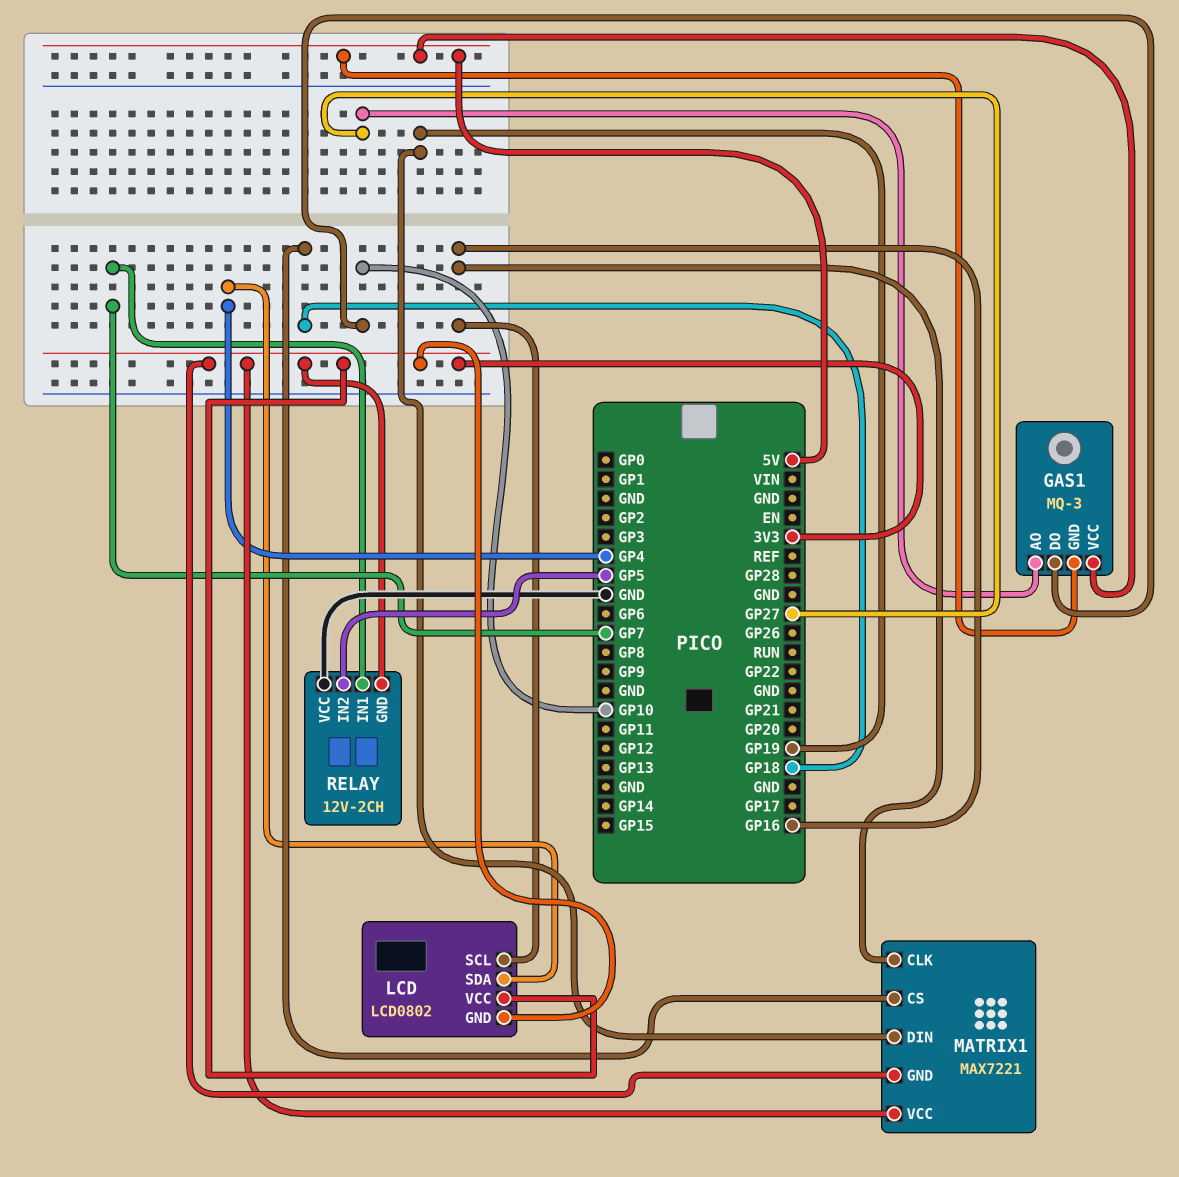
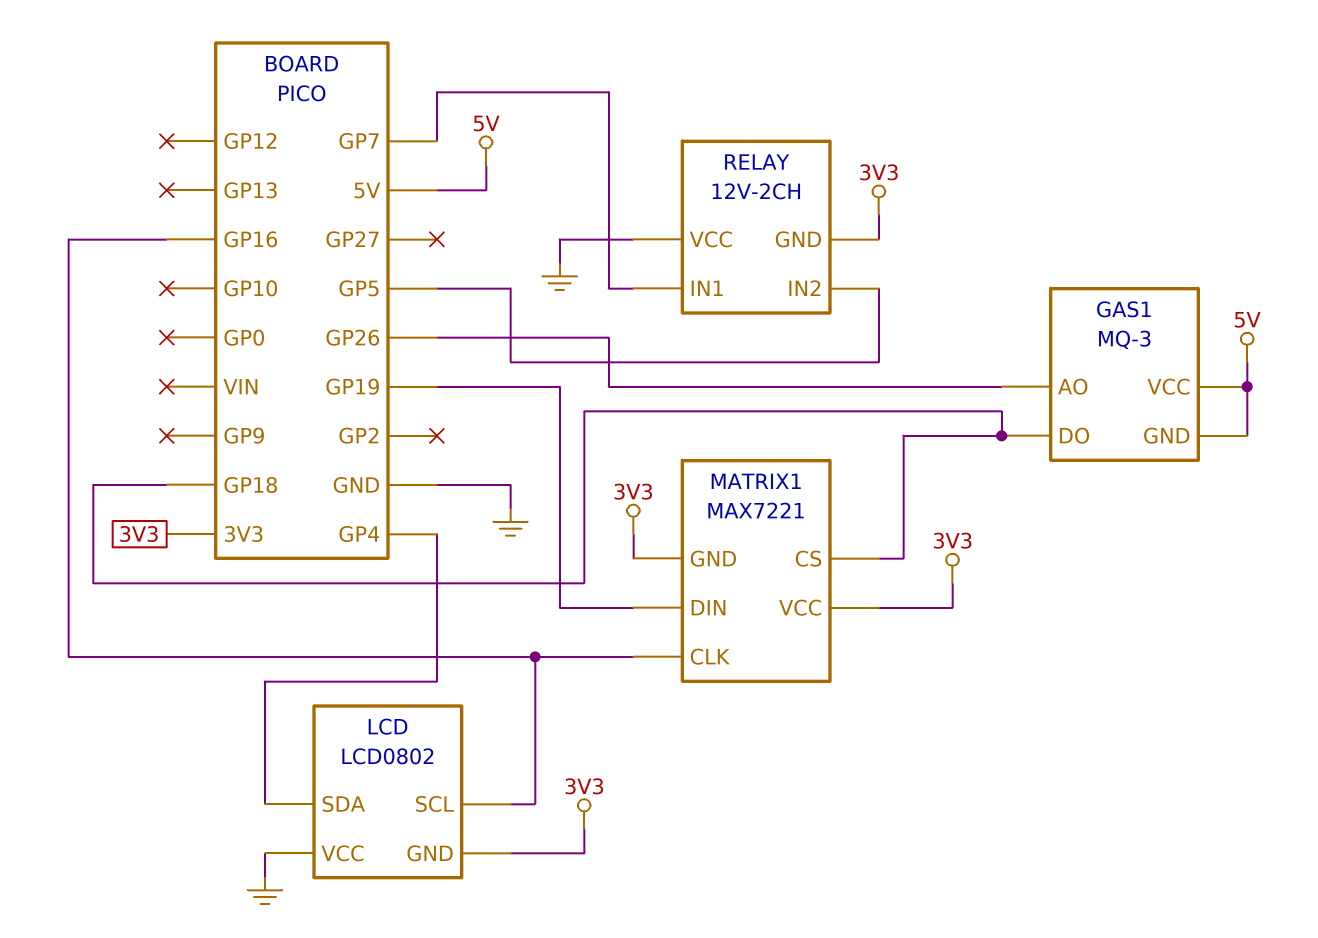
GAS1 pin AO: GP27 -> GP26
GAS1 pin DO: GP10 -> GP18
LCD pin VCC: 3V3 -> GND

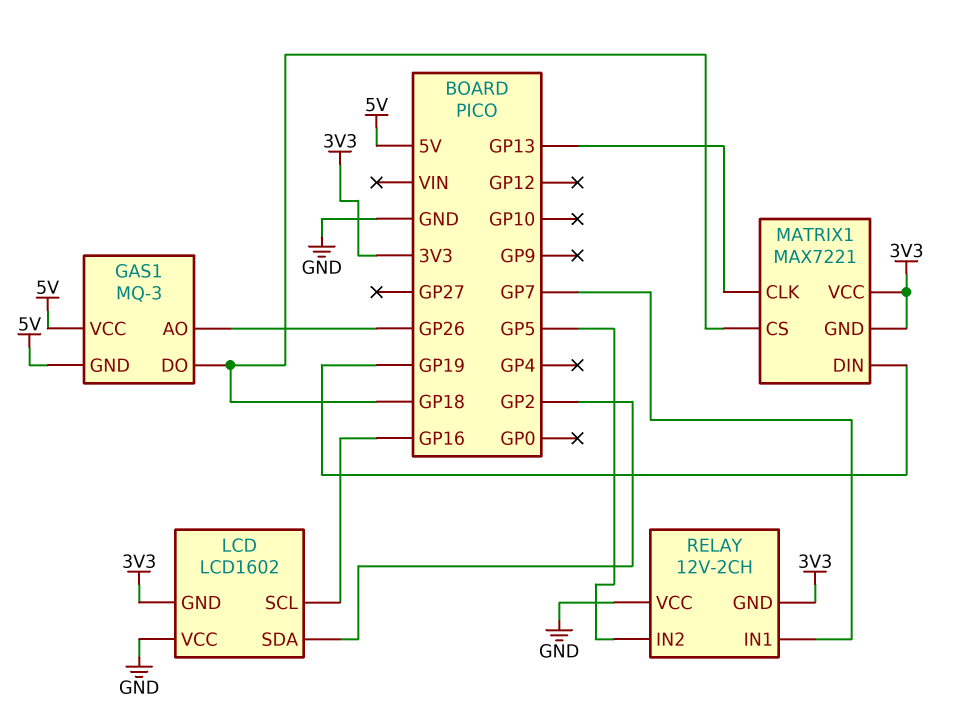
LCD: LCD0802 -> LCD1602
LCD pin SDA: GP4 -> GP2
MATRIX1 pin CLK: GP16 -> GP13

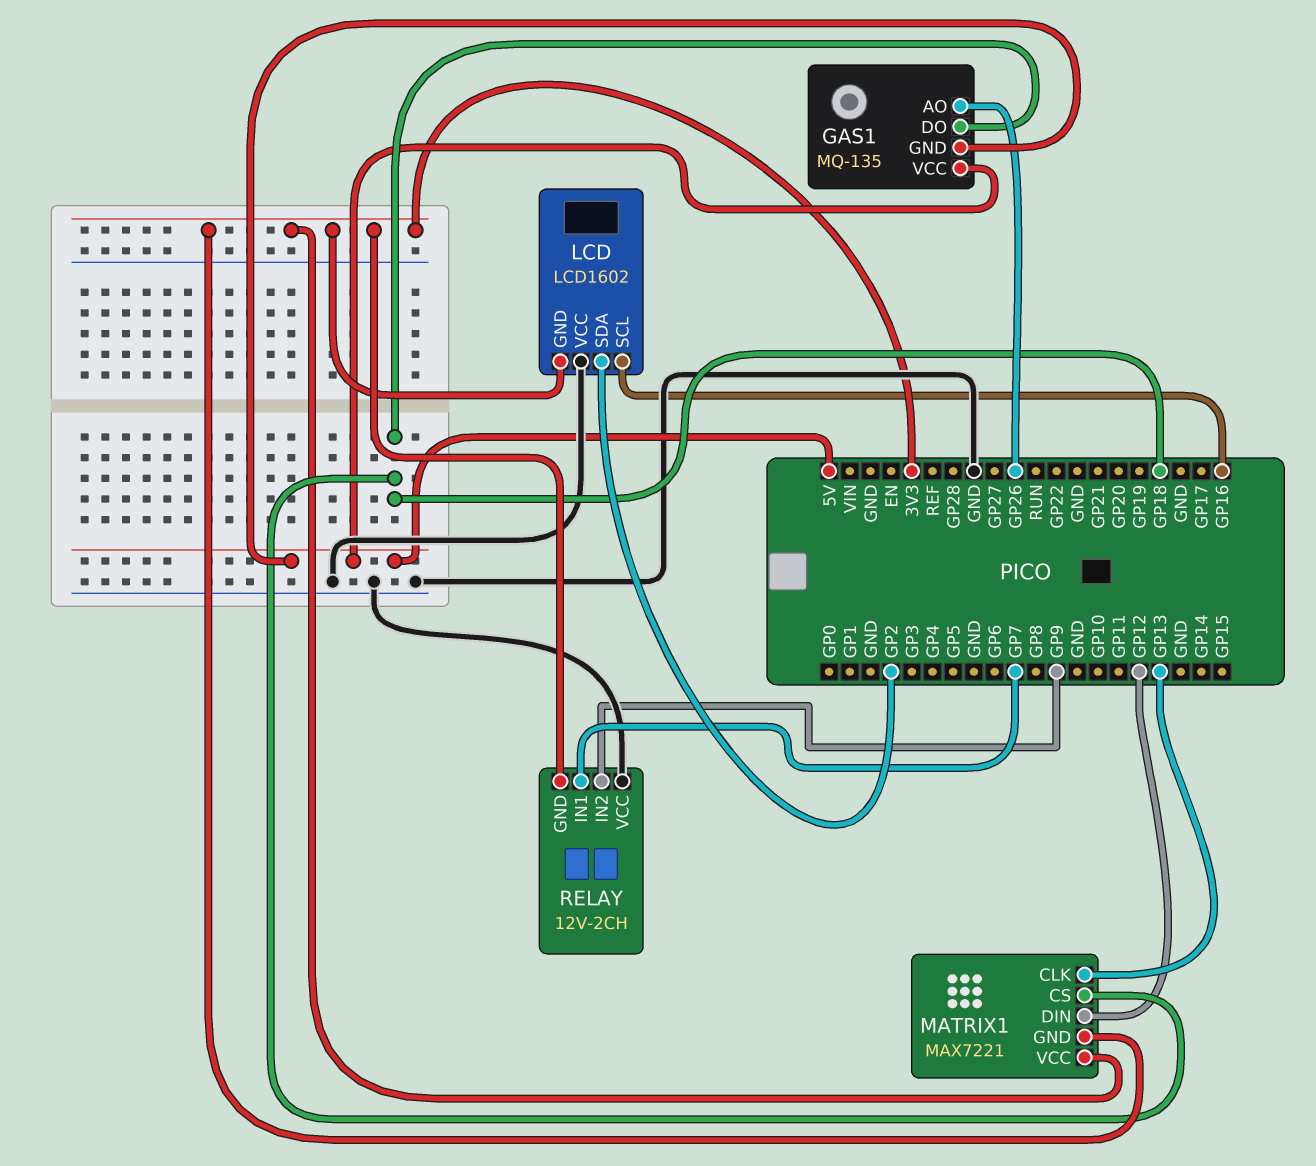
GAS1: MQ-3 -> MQ-135
MATRIX1 pin DIN: GP19 -> GP12
RELAY pin IN2: GP5 -> GP9

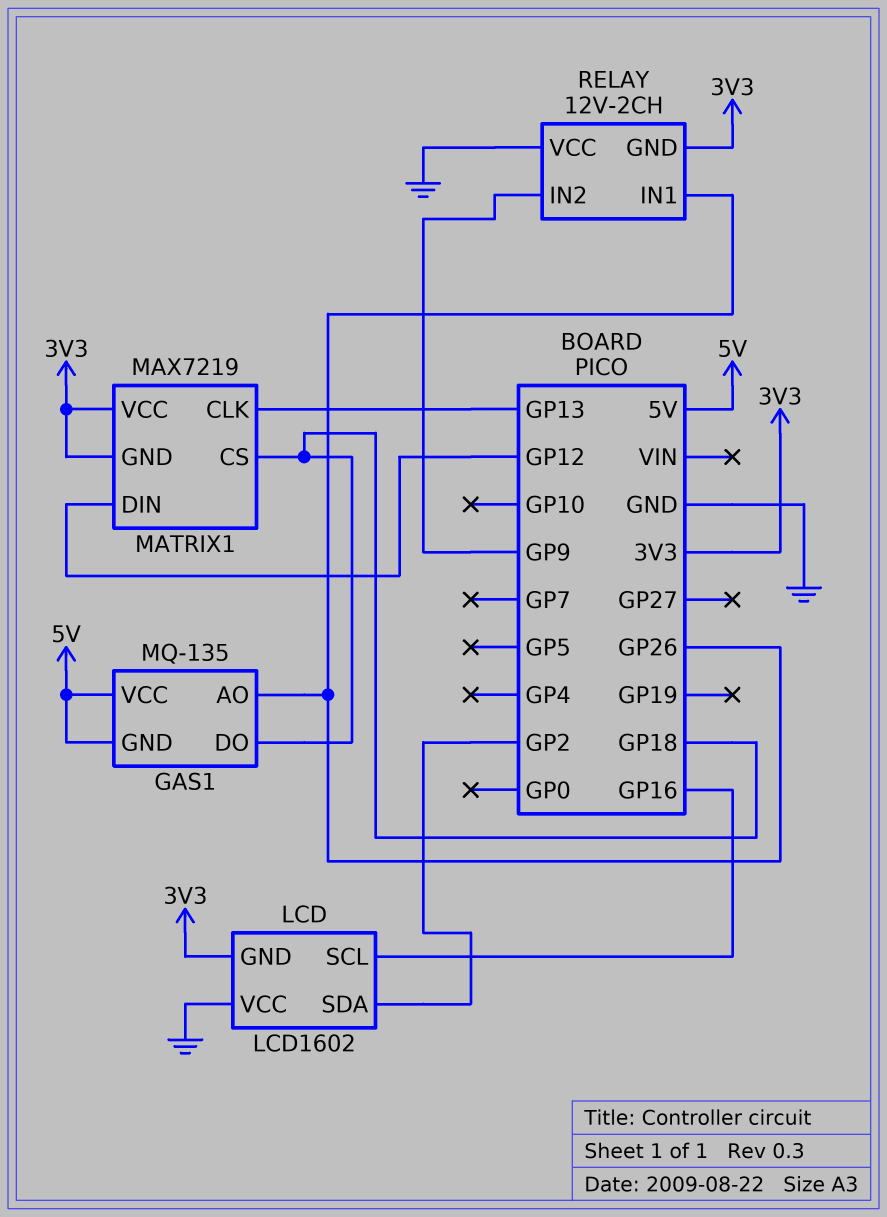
MATRIX1: MAX7221 -> MAX7219
RELAY pin IN1: GP7 -> GP26

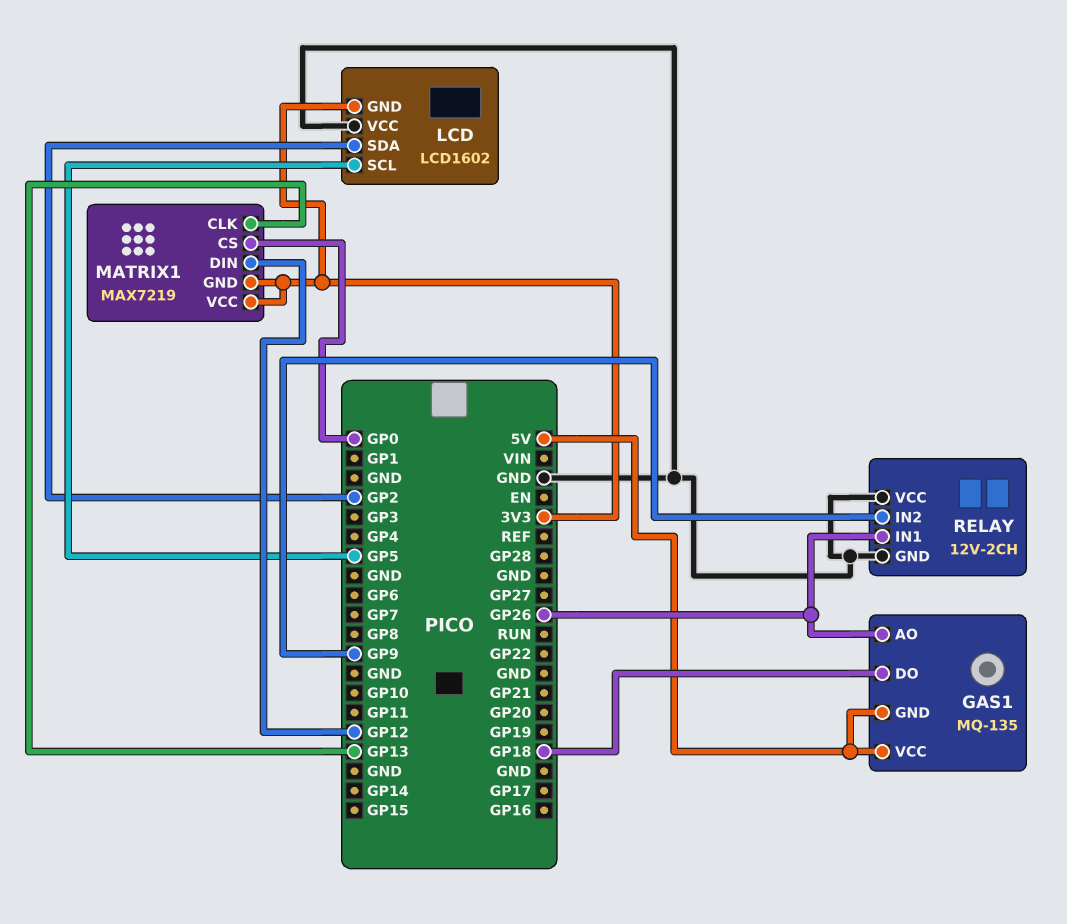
LCD pin SCL: GP16 -> GP5
MATRIX1 pin CS: GP18 -> GP0
RELAY pin GND: 3V3 -> GND

